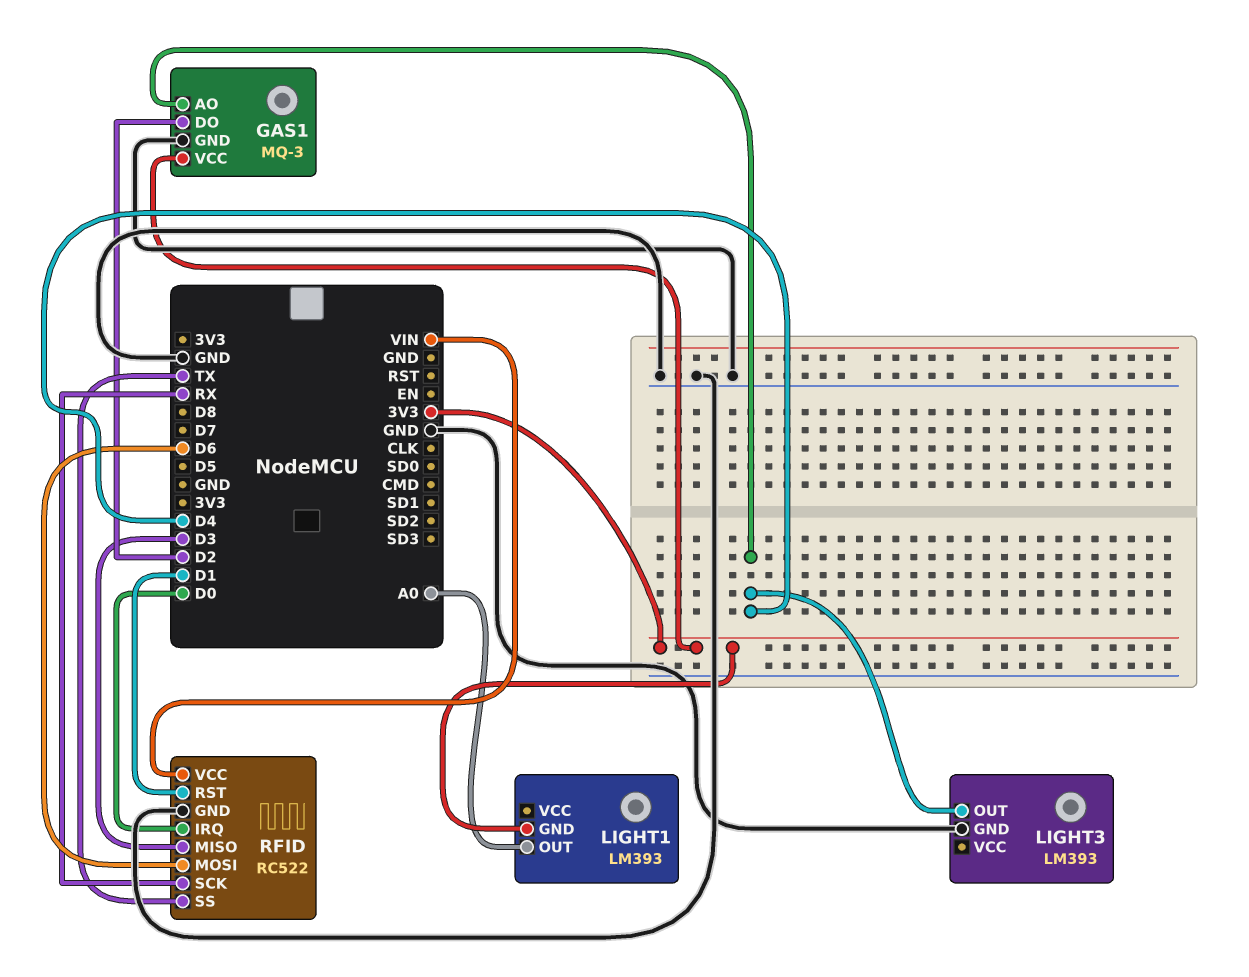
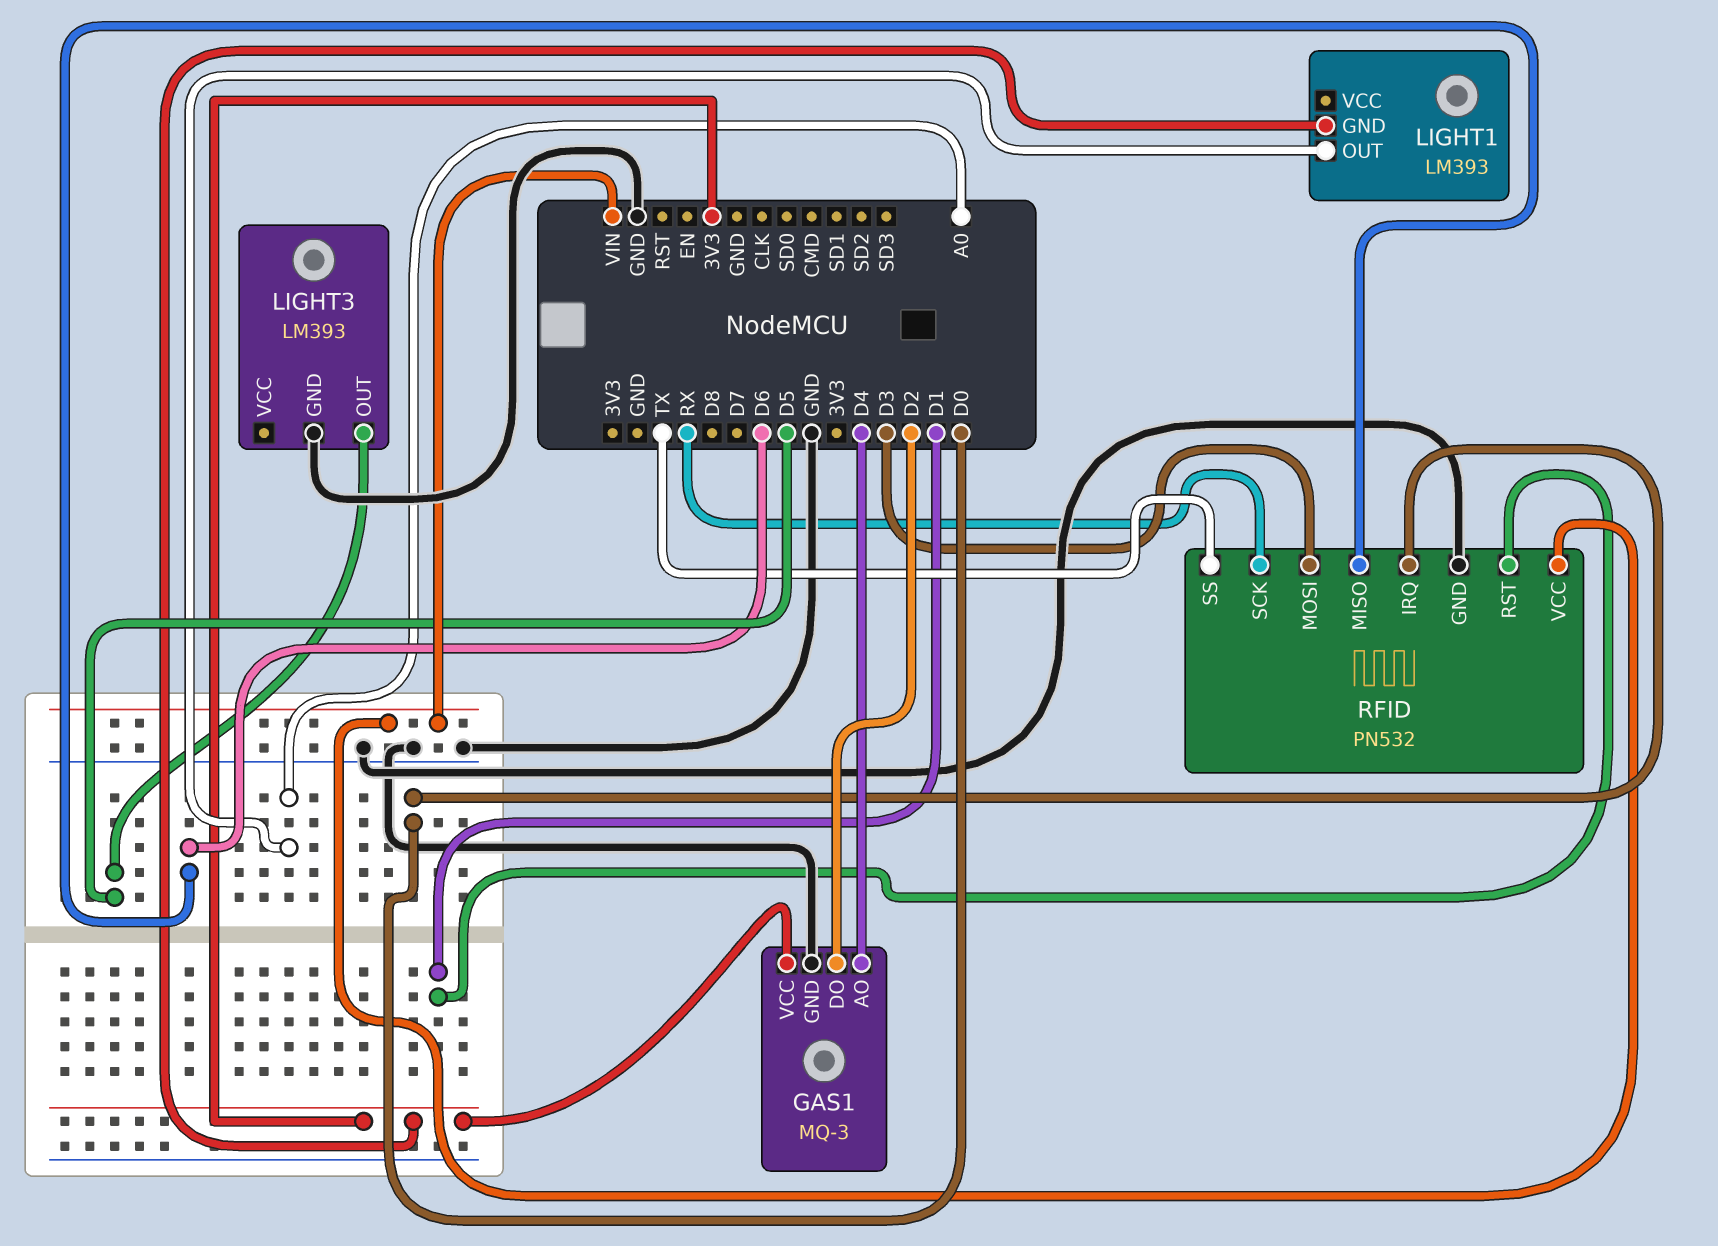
LIGHT3 pin OUT: D4 -> D5
RFID: RC522 -> PN532
RFID pin MISO: D3 -> D6
RFID pin MOSI: D6 -> D3

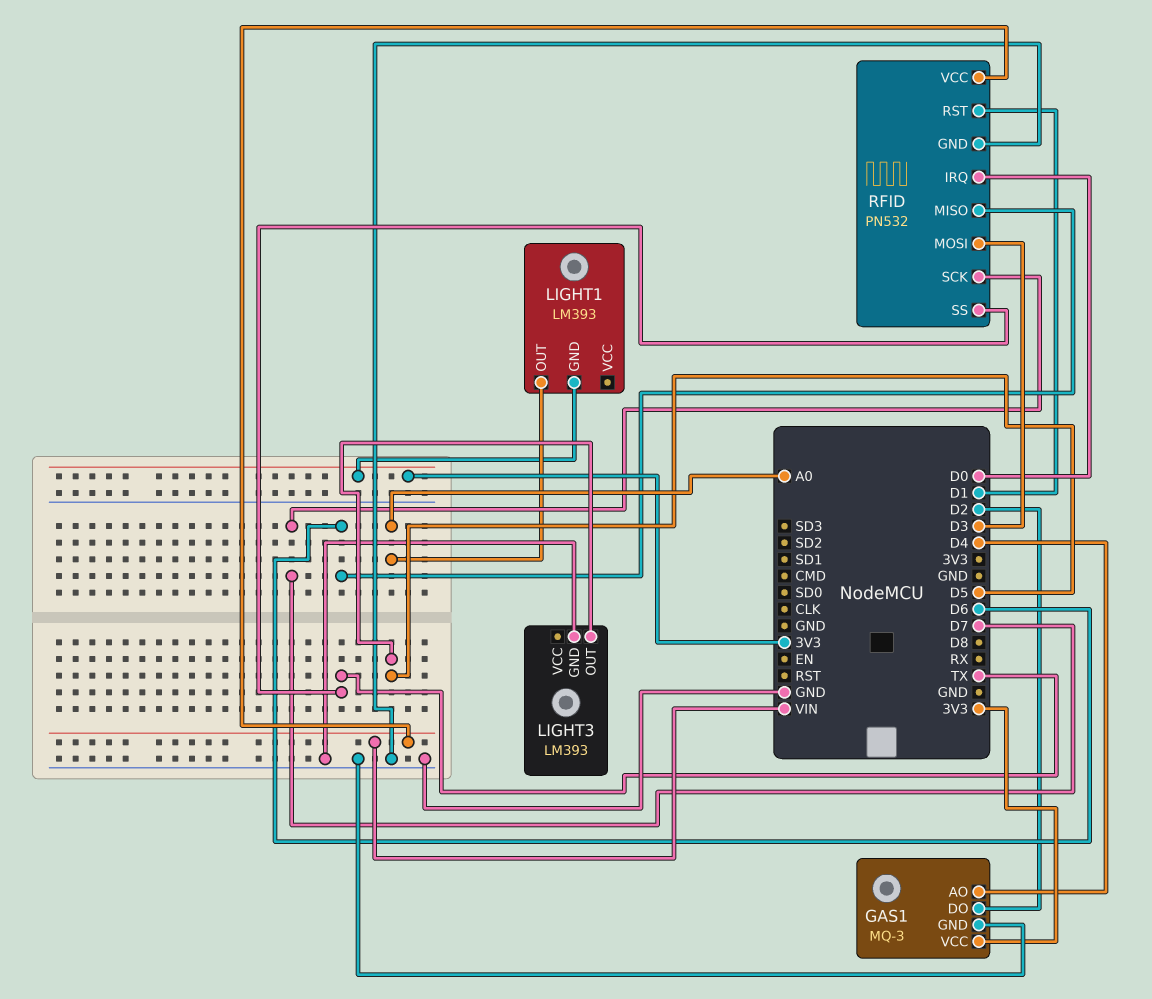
RFID pin SCK: RX -> D7

